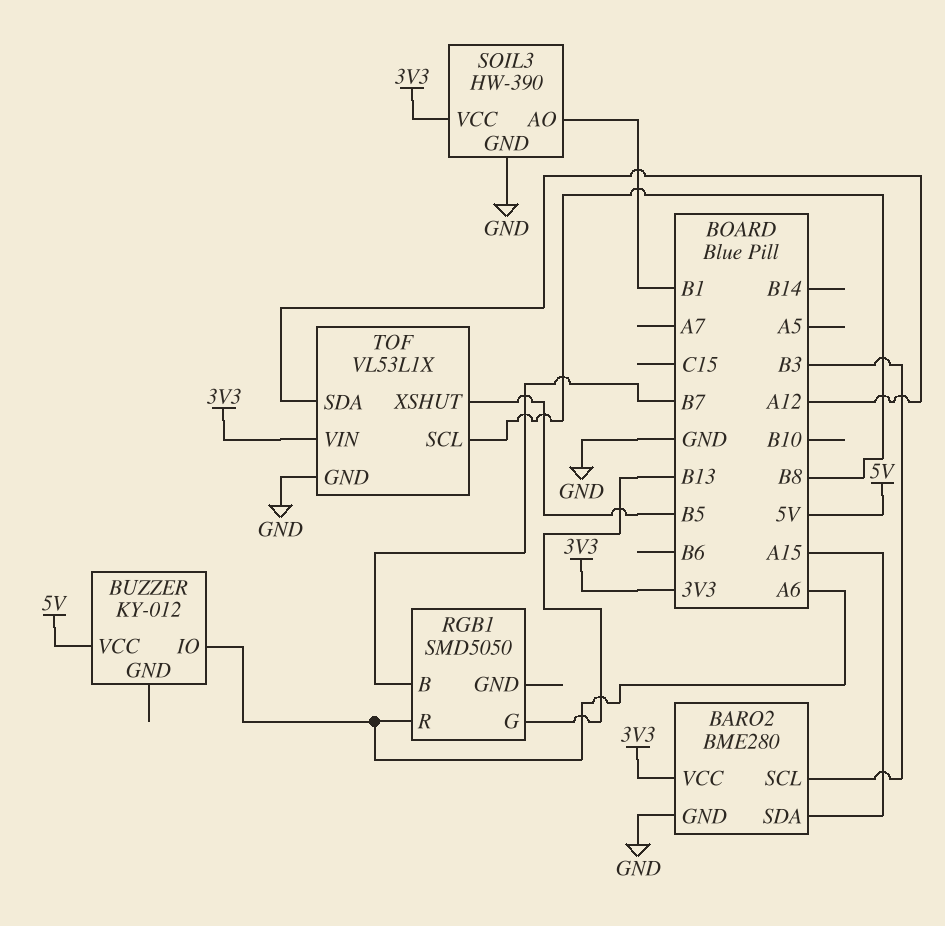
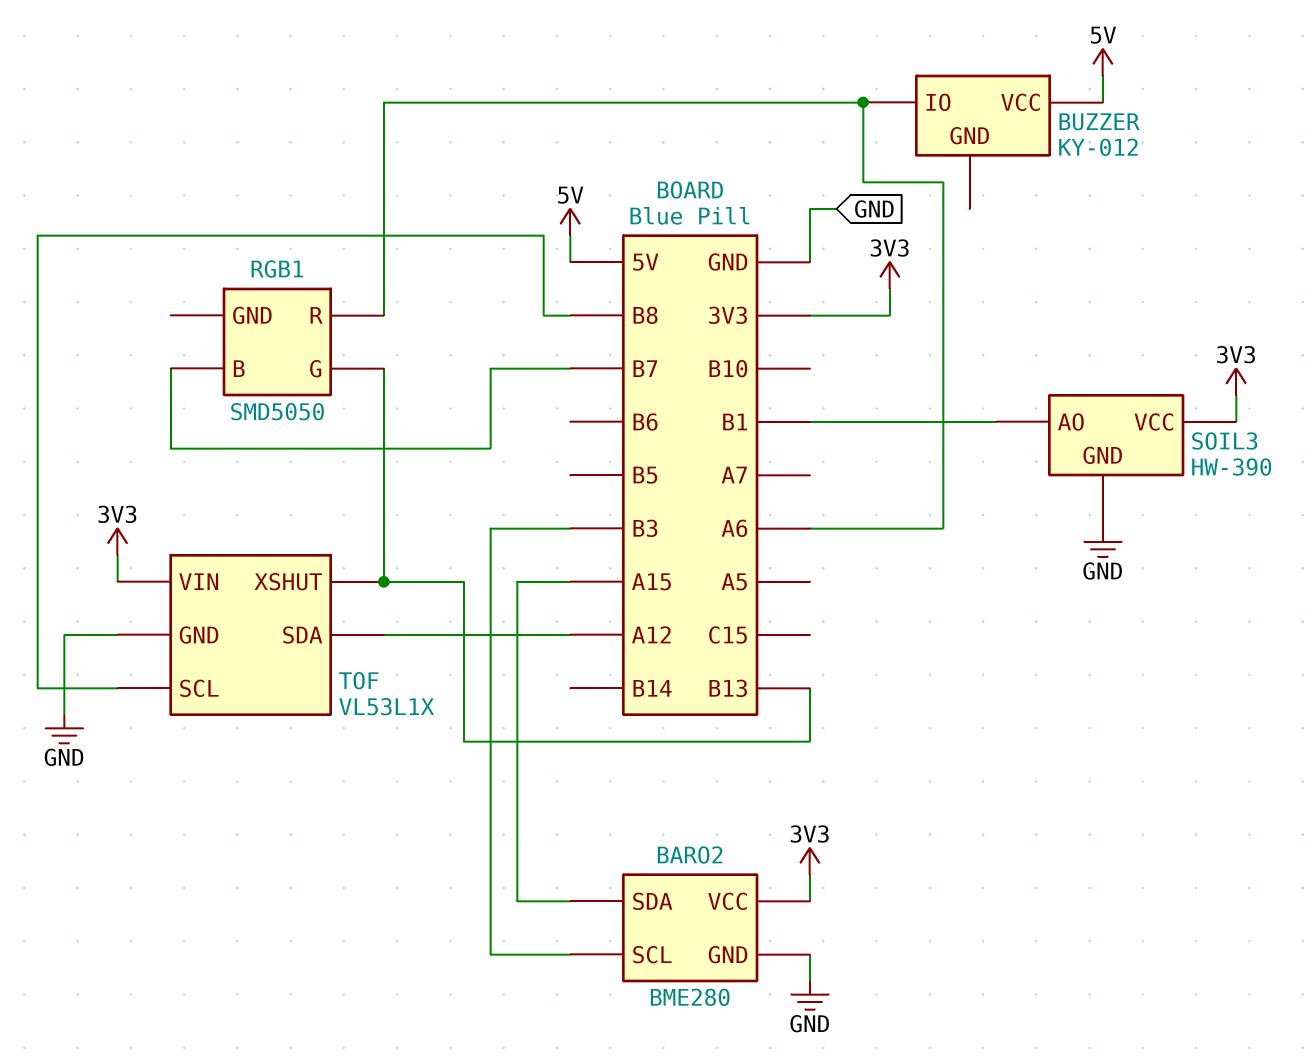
TOF pin XSHUT: B5 -> B13

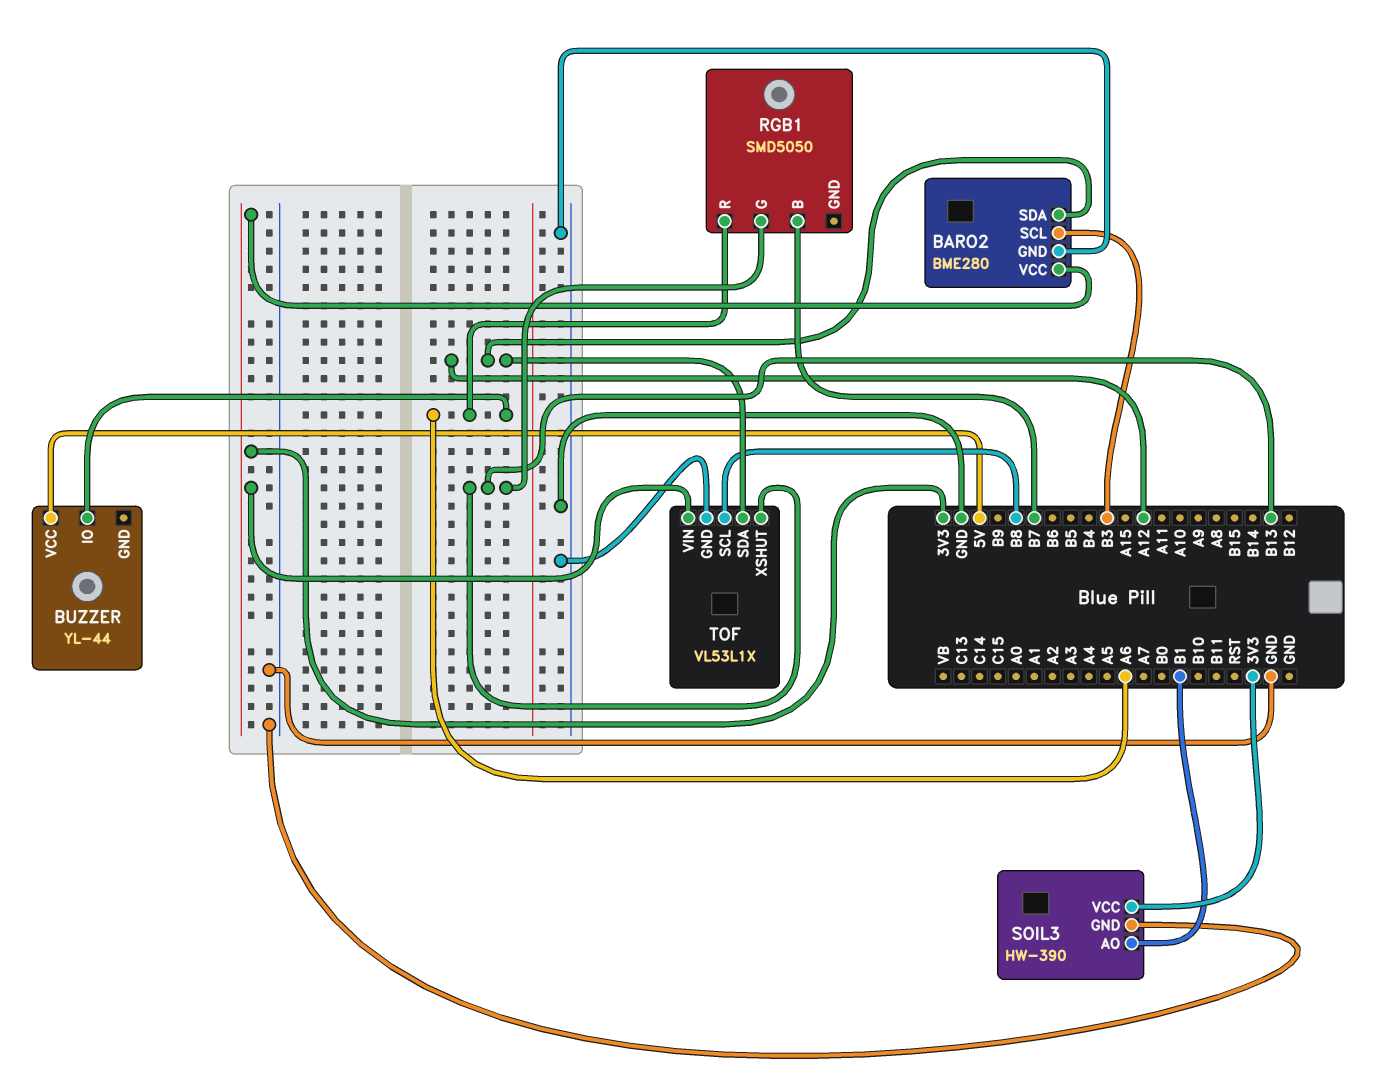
BARO2 pin SDA: A15 -> A12
BUZZER: KY-012 -> YL-44

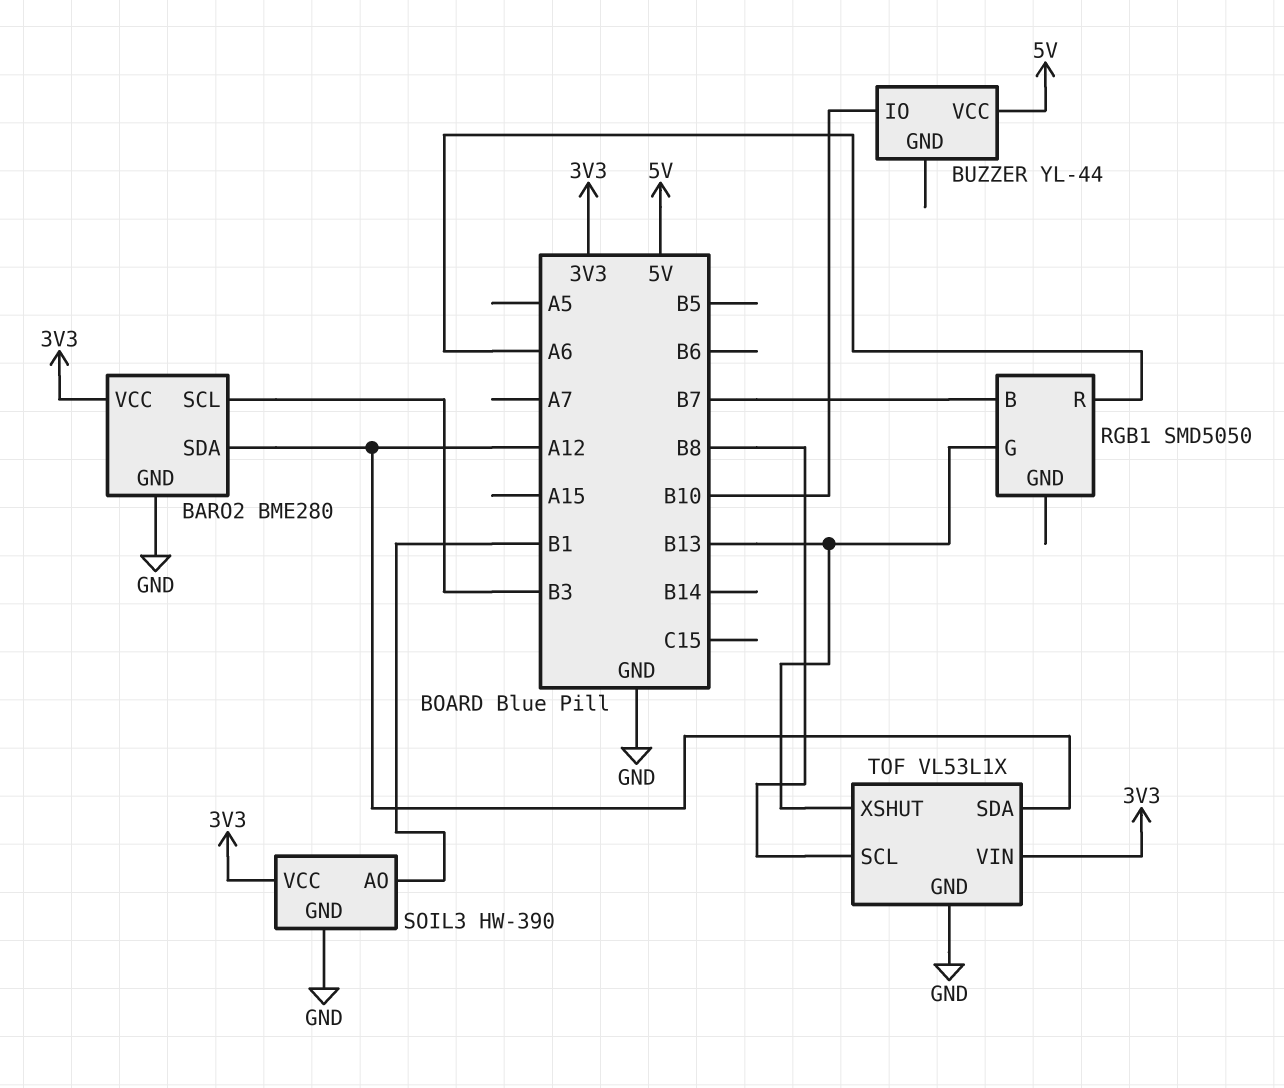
BUZZER pin IO: A6 -> B10

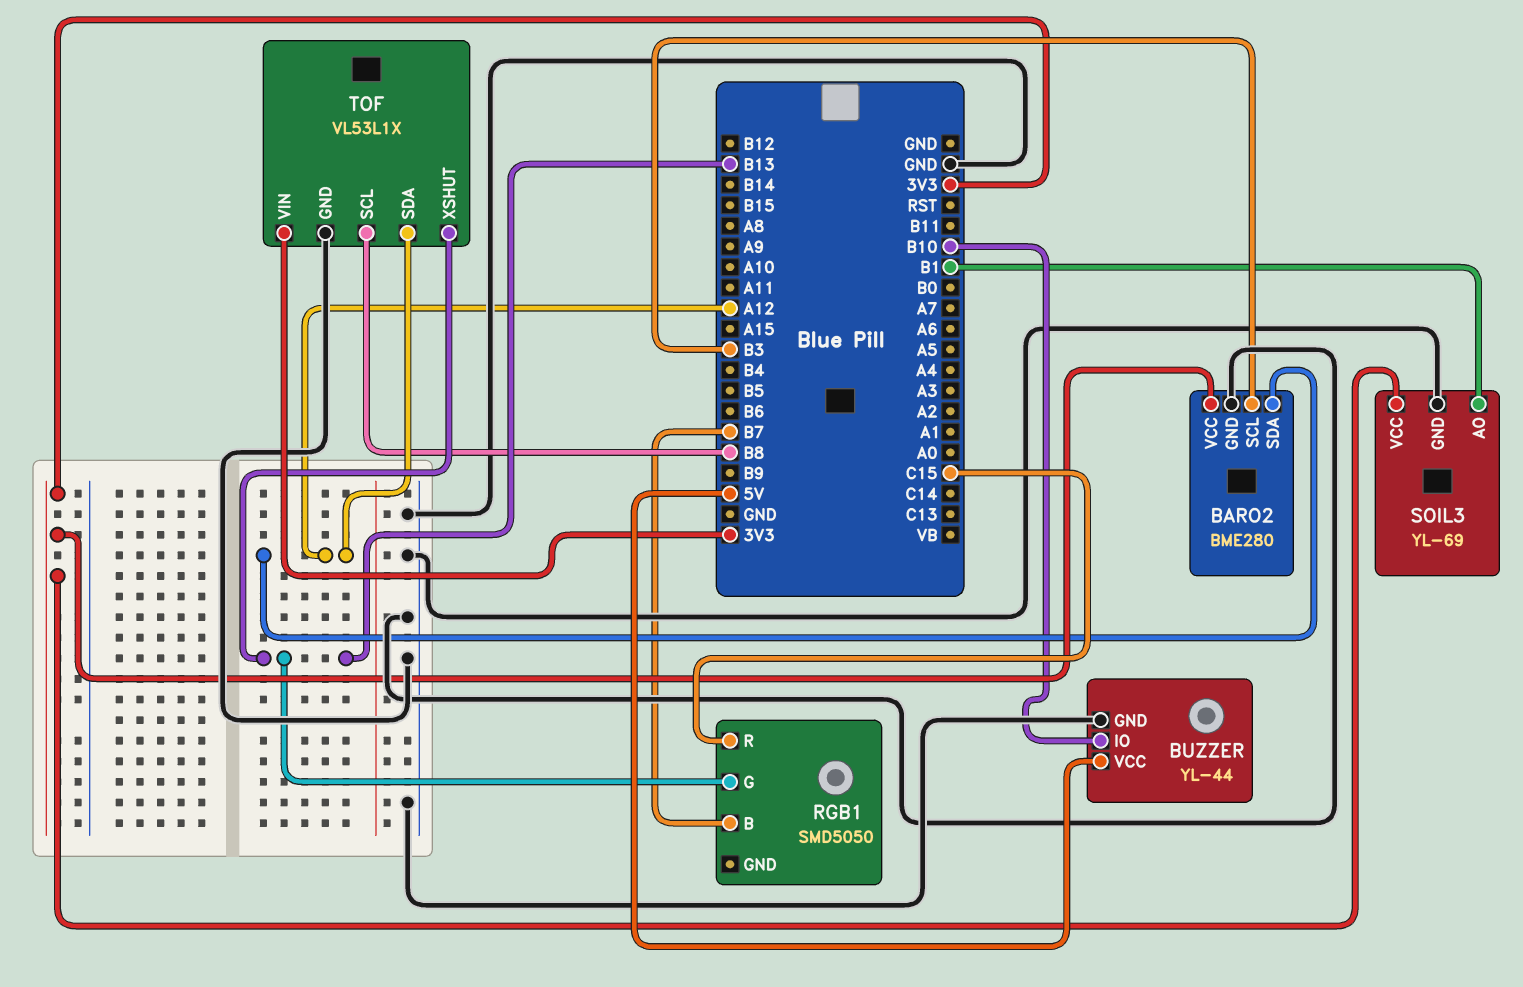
BUZZER pin GND: none -> GND
RGB1 pin R: A6 -> C15
SOIL3: HW-390 -> YL-69

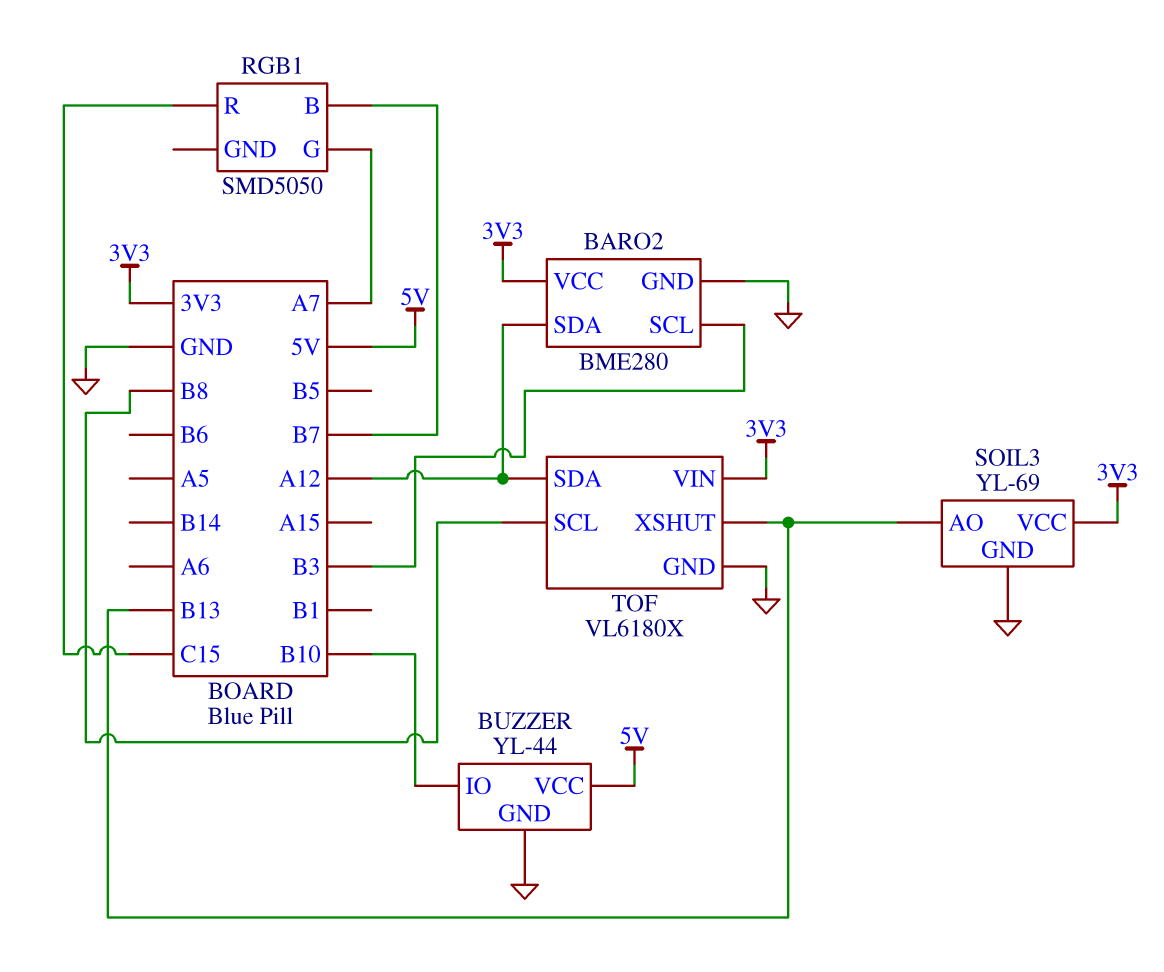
RGB1 pin G: B13 -> A7
SOIL3 pin AO: B1 -> B13
TOF: VL53L1X -> VL6180X

